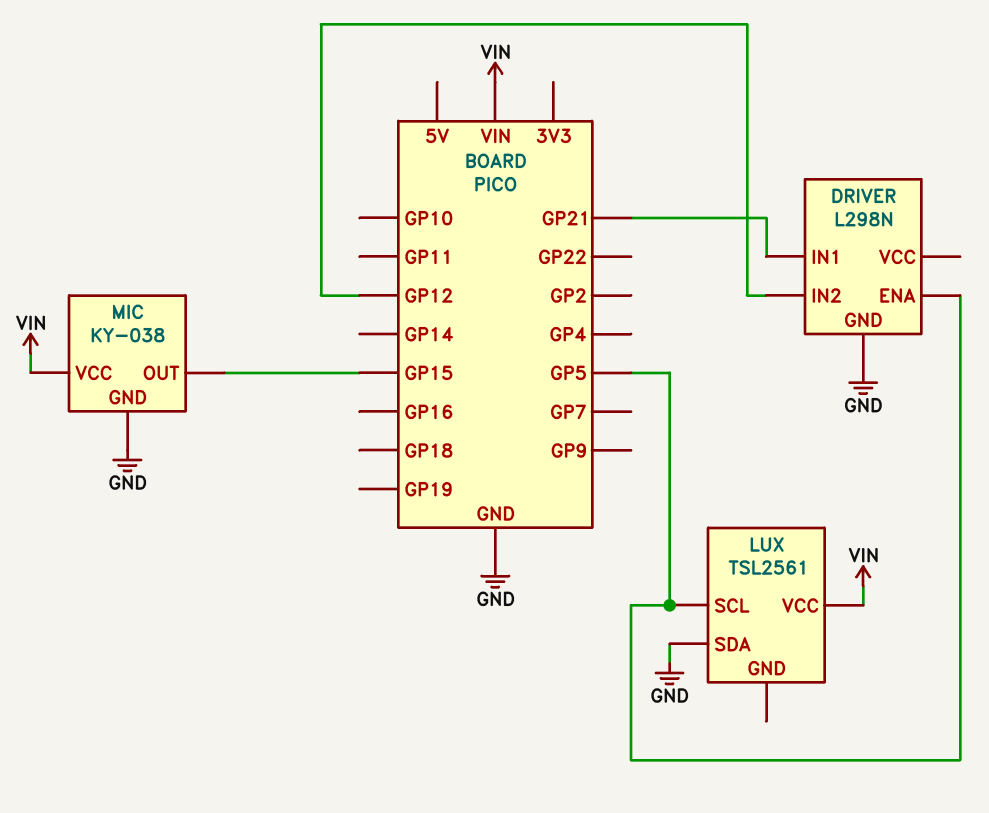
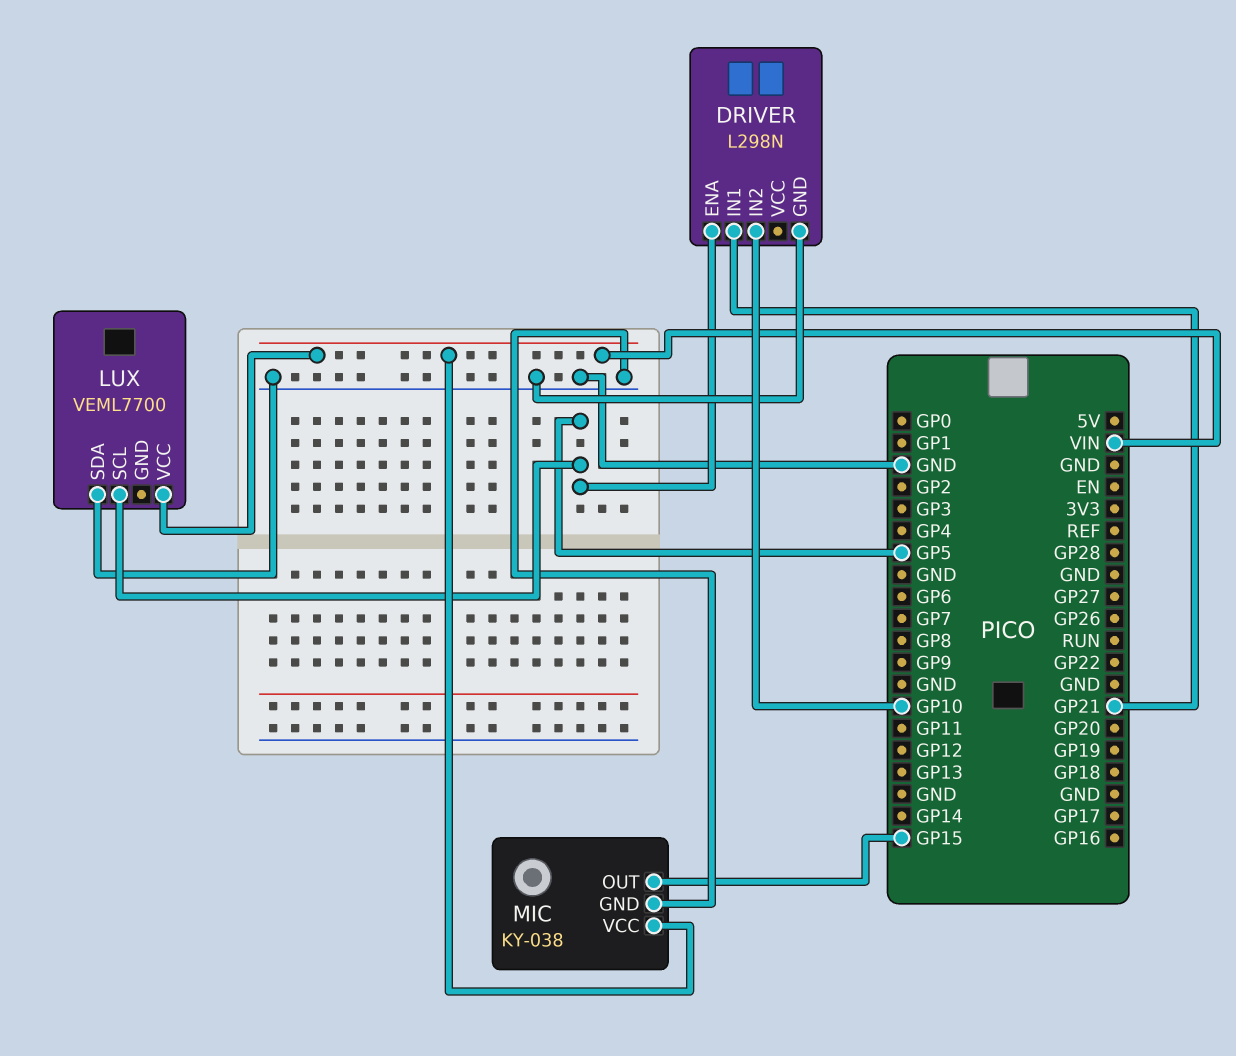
DRIVER pin IN2: GP12 -> GP10
LUX: TSL2561 -> VEML7700

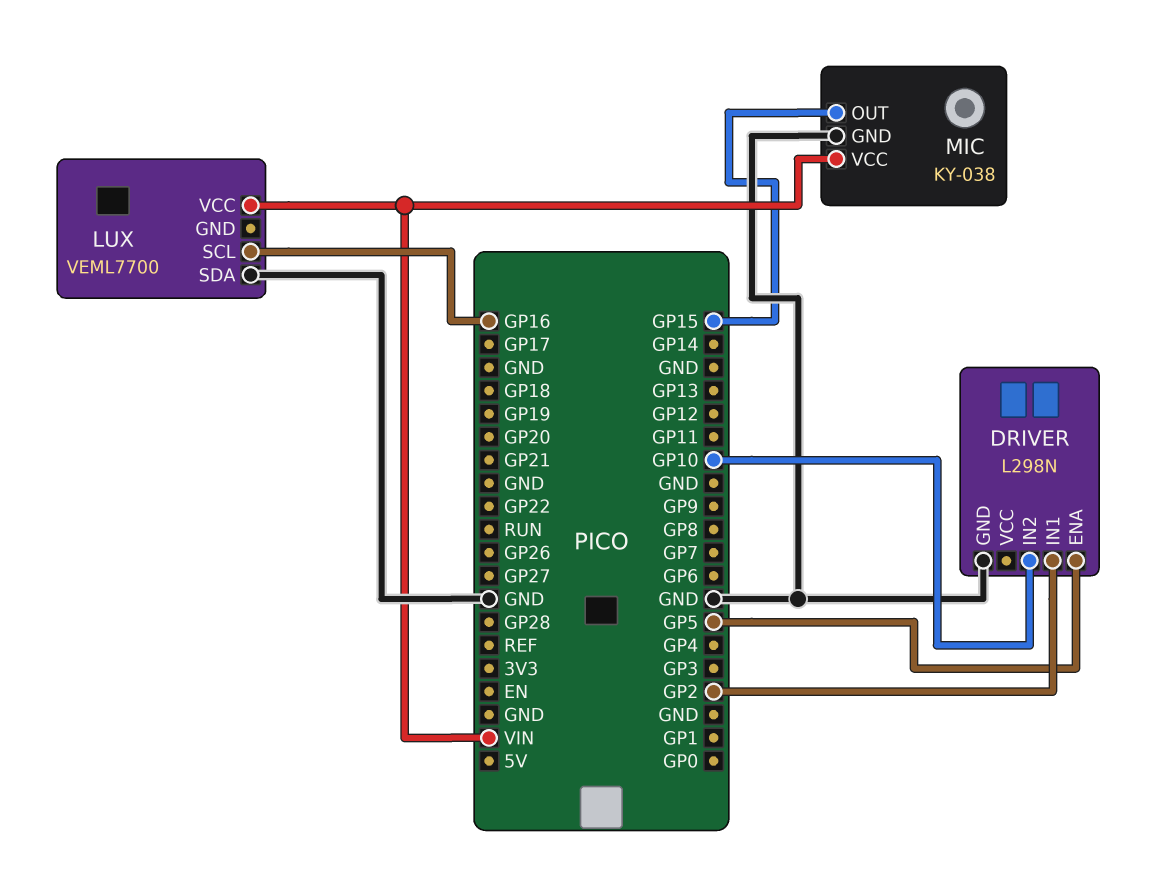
DRIVER pin IN1: GP21 -> GP2
LUX pin SCL: GP5 -> GP16

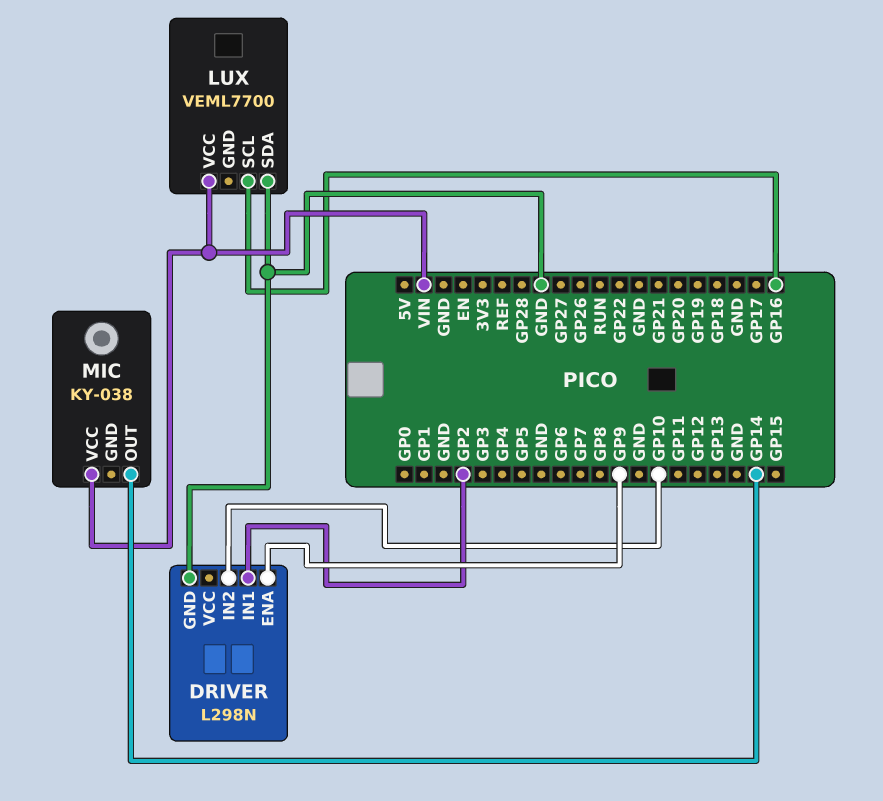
DRIVER pin ENA: GP5 -> GP9
MIC pin GND: GND -> none
MIC pin OUT: GP15 -> GP14

